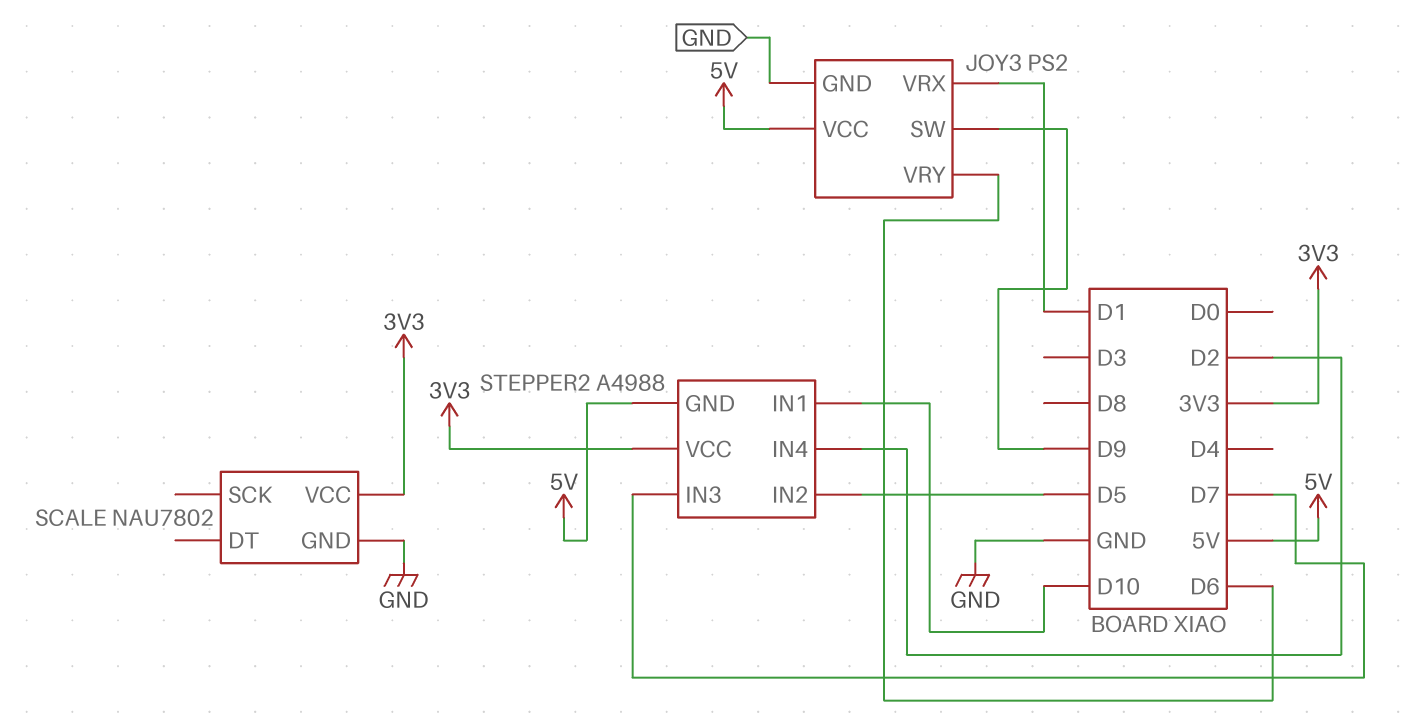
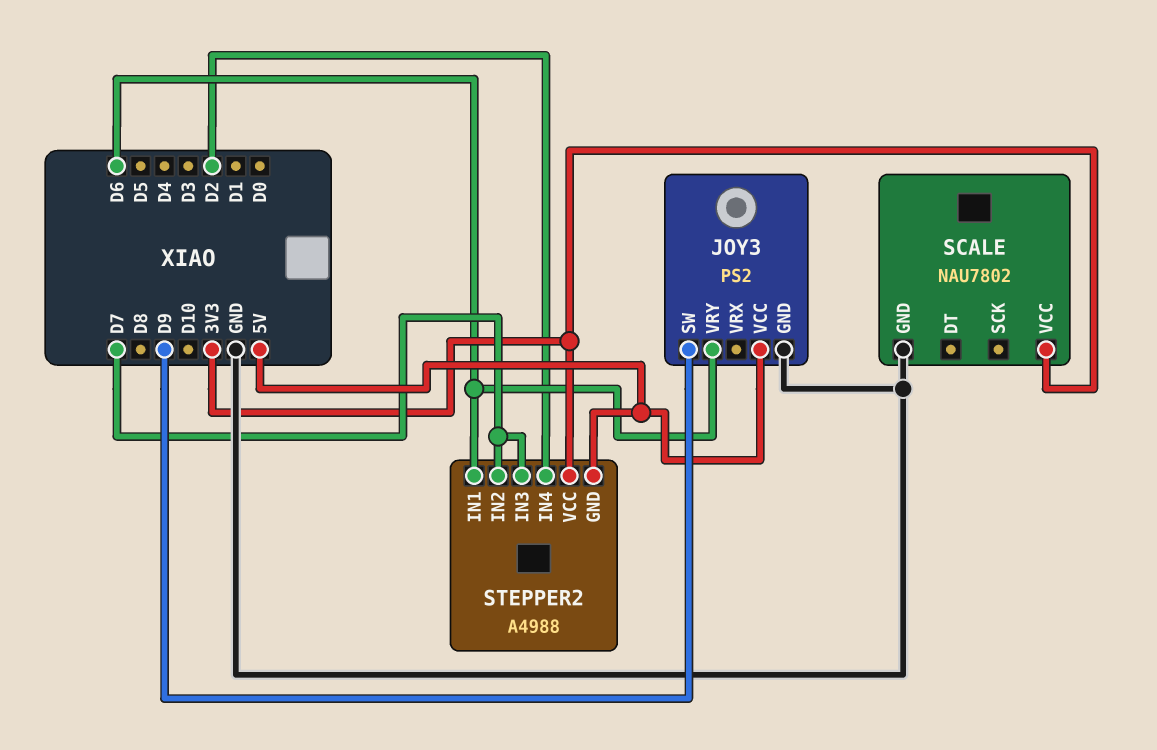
JOY3 pin VRX: D1 -> none
STEPPER2 pin IN1: D10 -> D6
STEPPER2 pin IN2: D5 -> D7

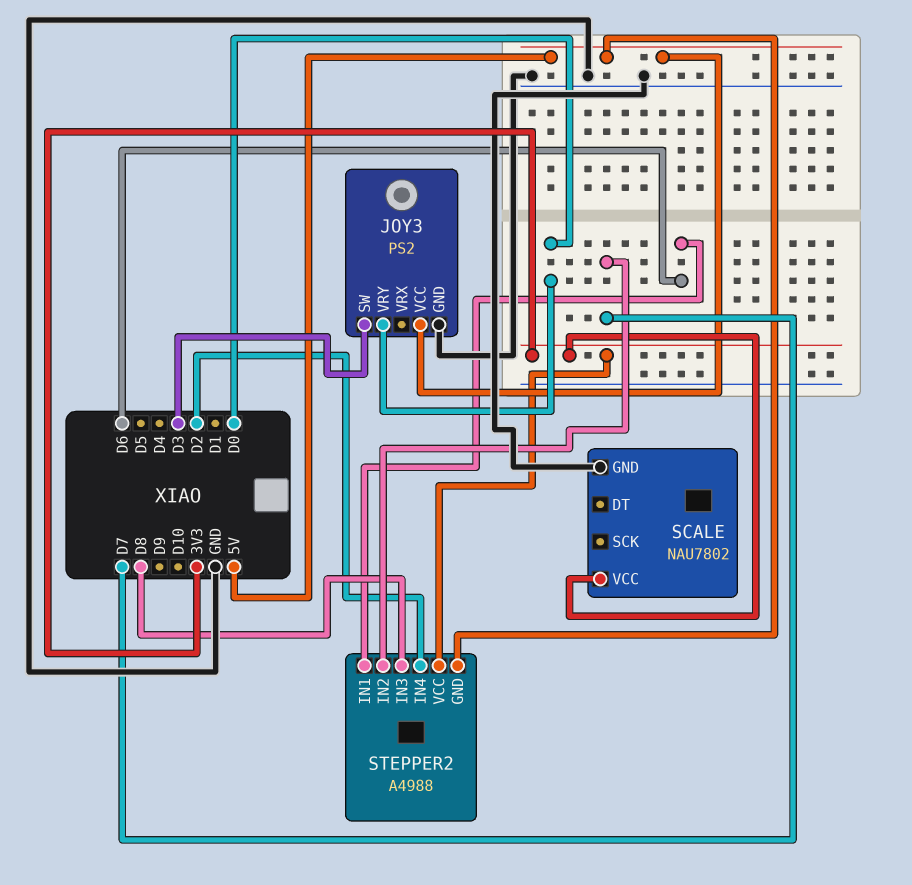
JOY3 pin SW: D9 -> D3
JOY3 pin VRY: D6 -> D0
STEPPER2 pin IN3: D7 -> D8

